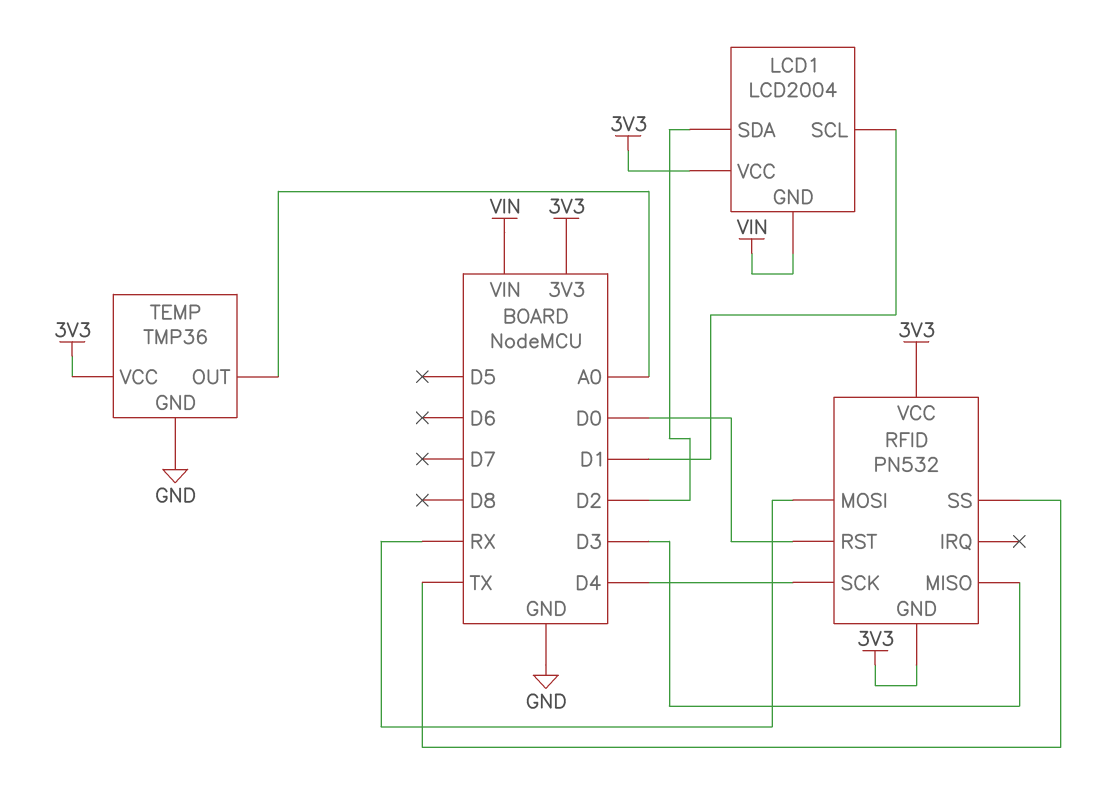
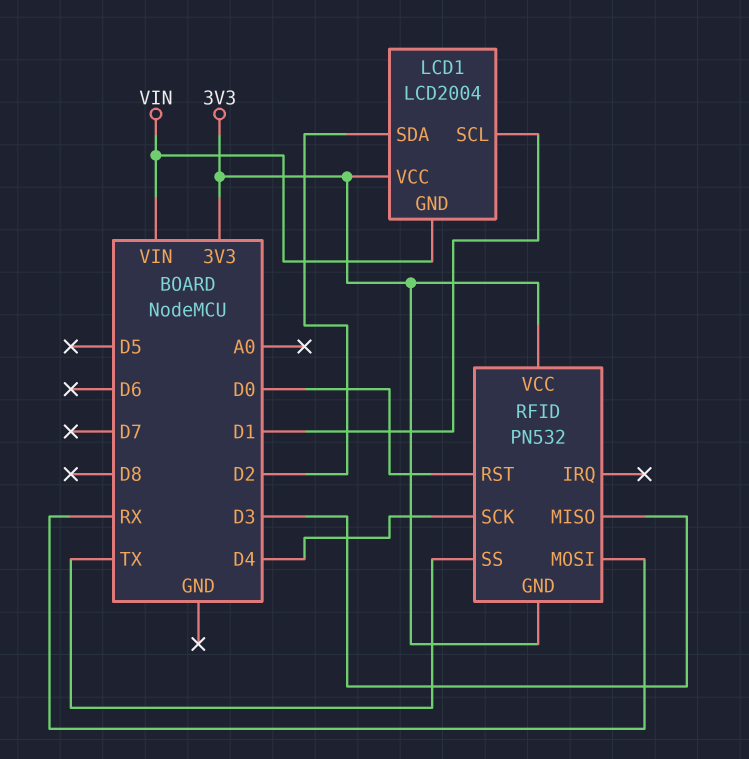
TEMP: TMP36 -> none
TEMP pin GND: GND -> none
TEMP pin OUT: A0 -> none
TEMP pin VCC: 3V3 -> none

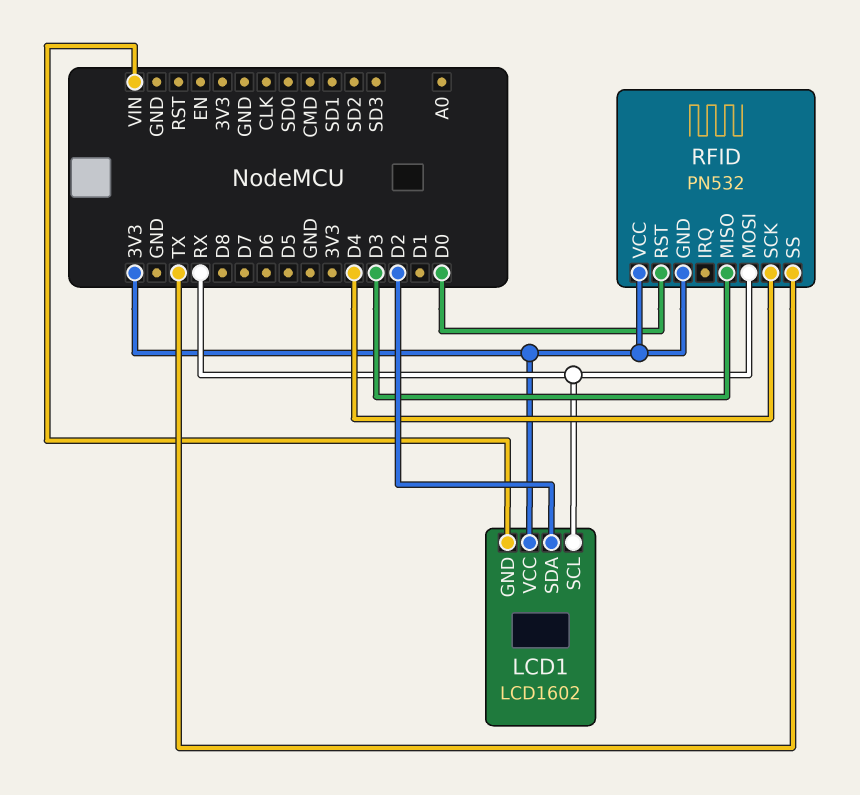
LCD1: LCD2004 -> LCD1602
LCD1 pin SCL: D1 -> RX

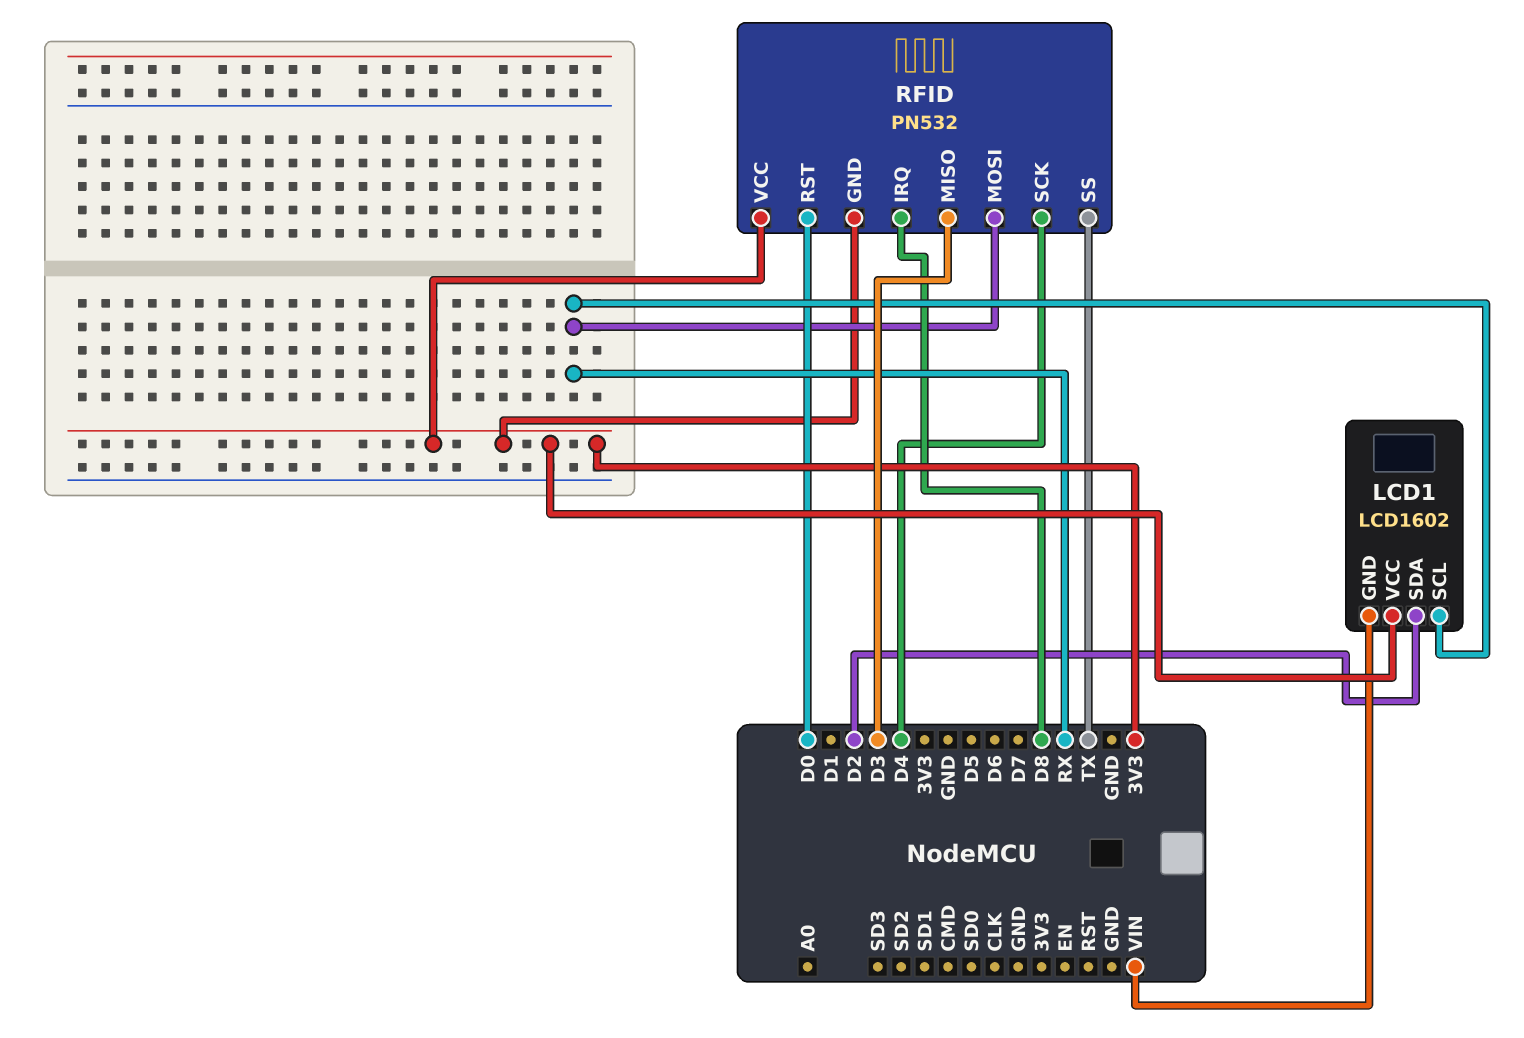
RFID pin IRQ: none -> D8

